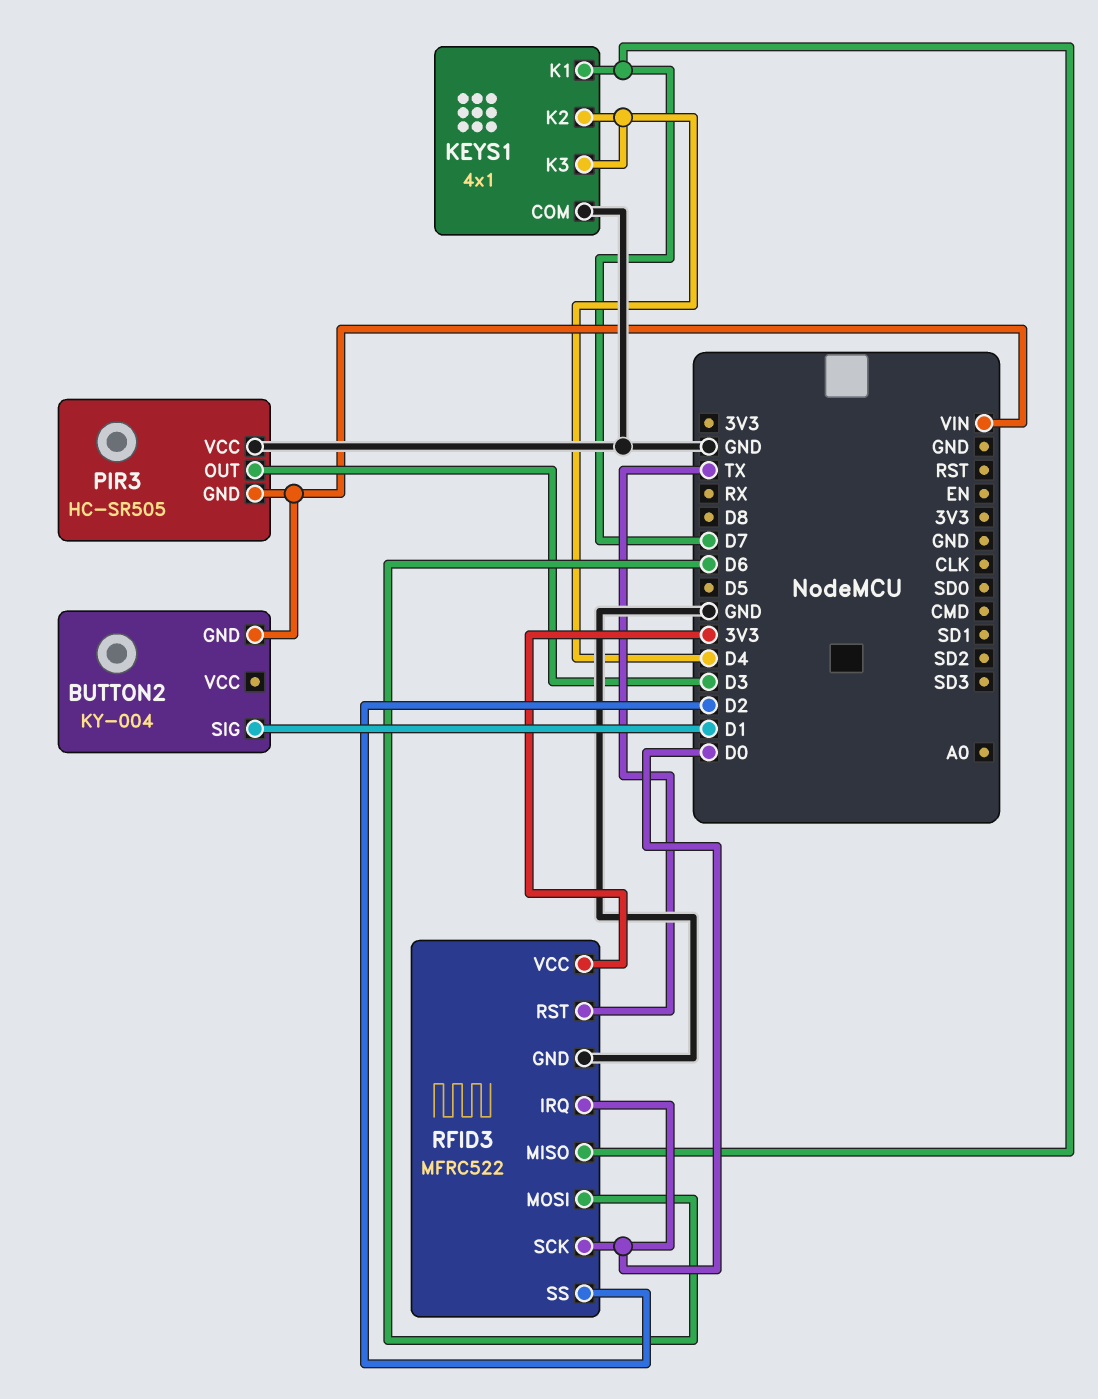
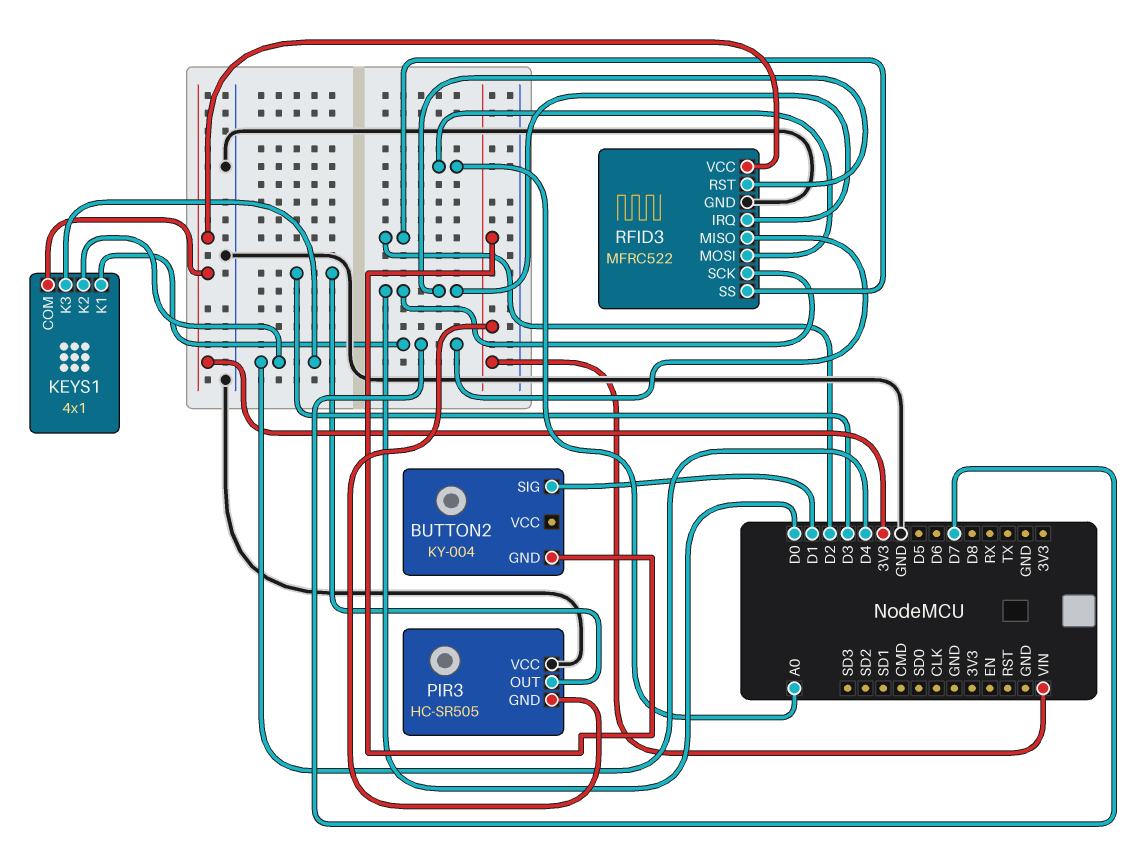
KEYS1 pin COM: GND -> 3V3
RFID3 pin MOSI: D6 -> A0
RFID3 pin RST: TX -> D0

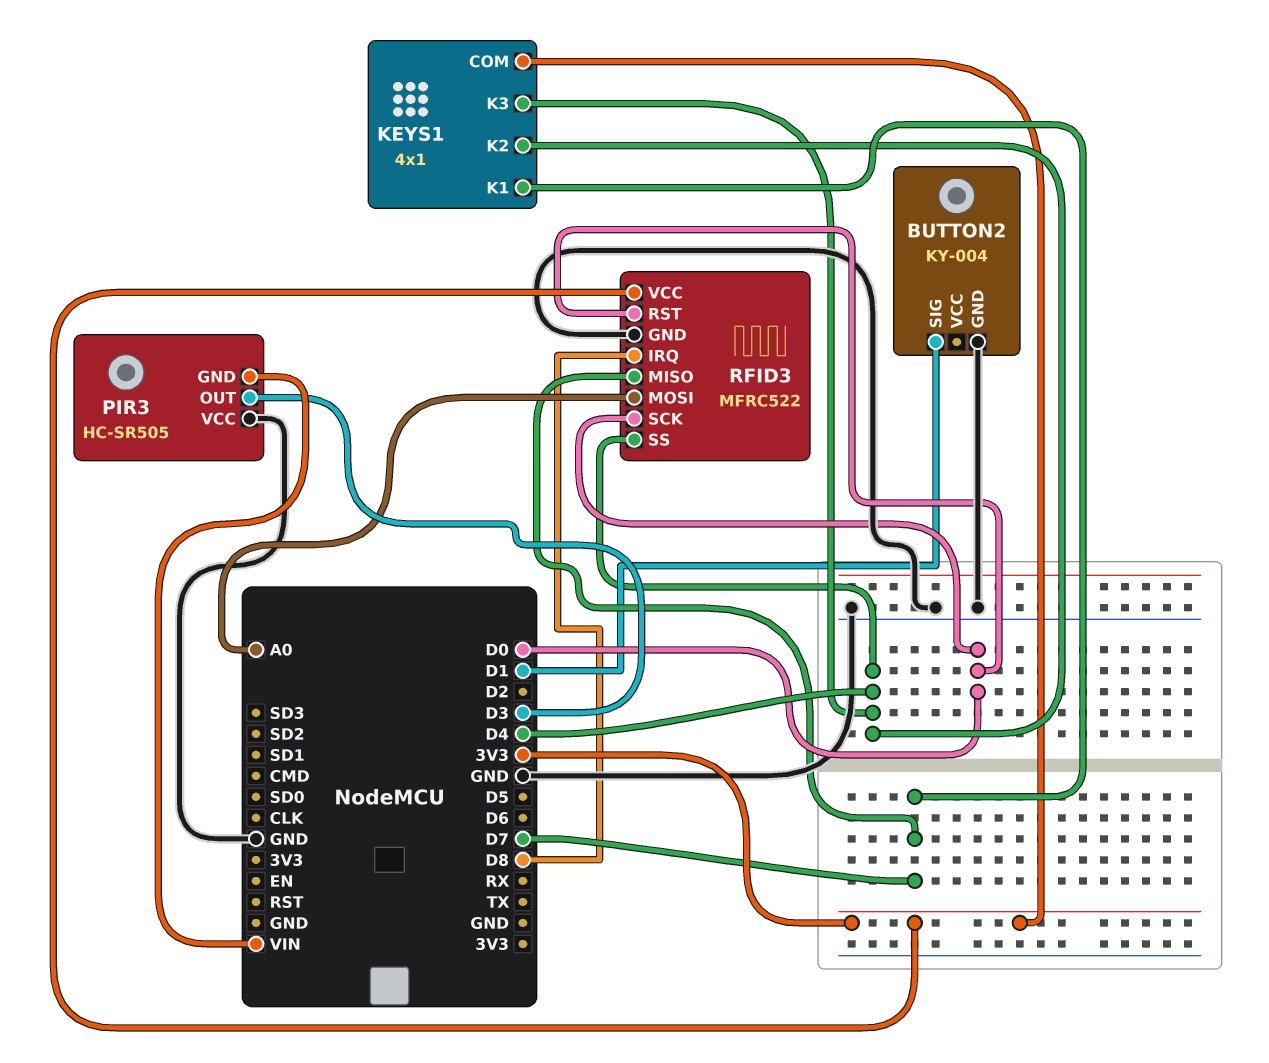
BUTTON2 pin GND: VIN -> GND
RFID3 pin IRQ: D0 -> D8
RFID3 pin SS: D2 -> D4

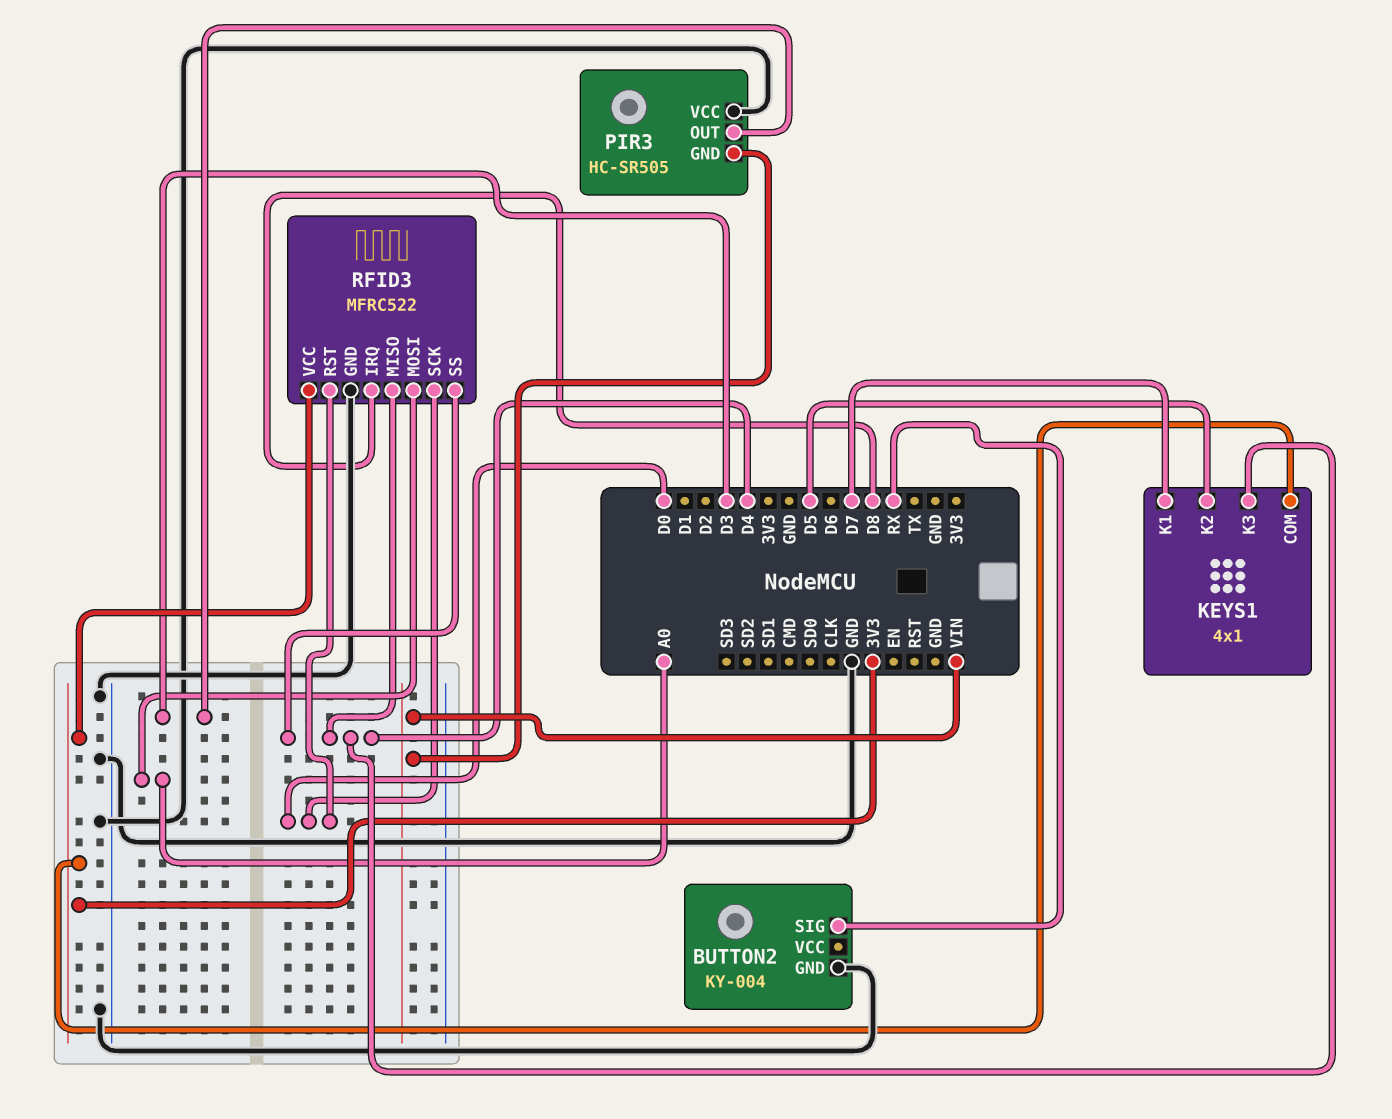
BUTTON2 pin SIG: D1 -> RX
KEYS1 pin K2: D4 -> D5
RFID3 pin MISO: D7 -> D4

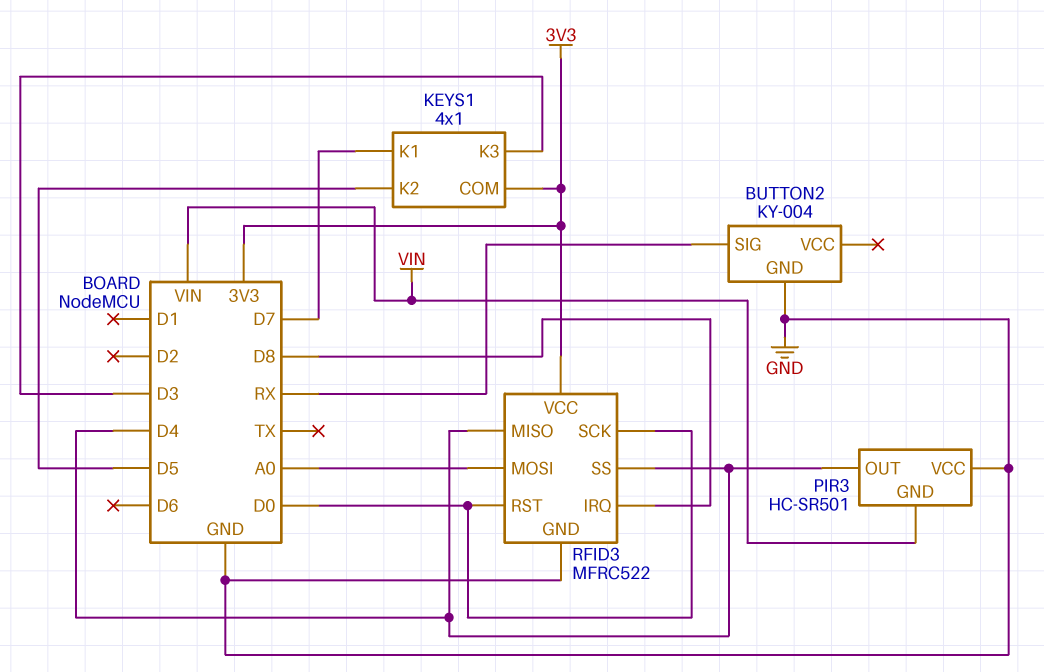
KEYS1 pin K3: D4 -> D3
PIR3: HC-SR505 -> HC-SR501
PIR3 pin OUT: D3 -> D4

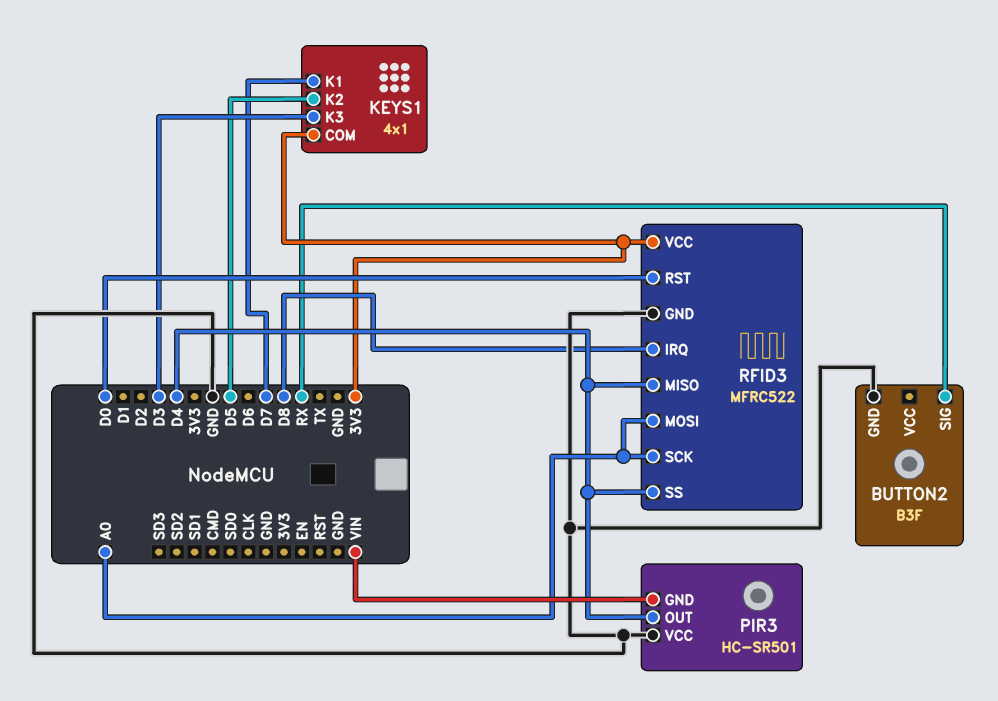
BUTTON2: KY-004 -> B3F
RFID3 pin SCK: D0 -> A0

